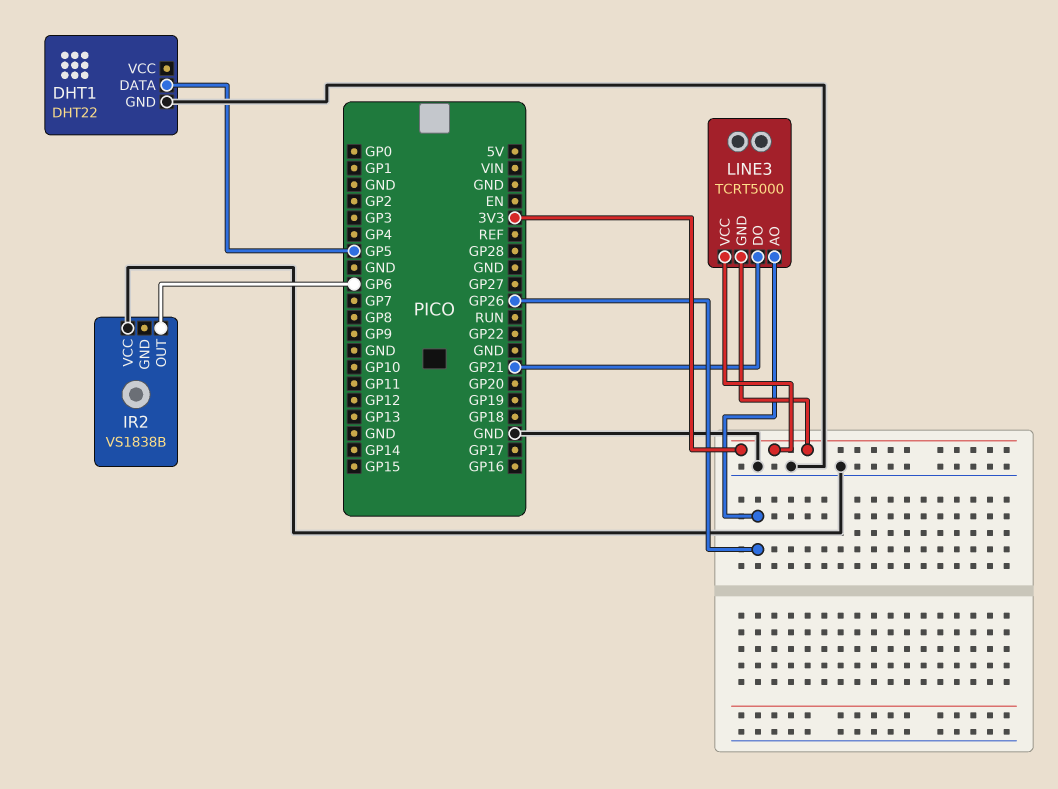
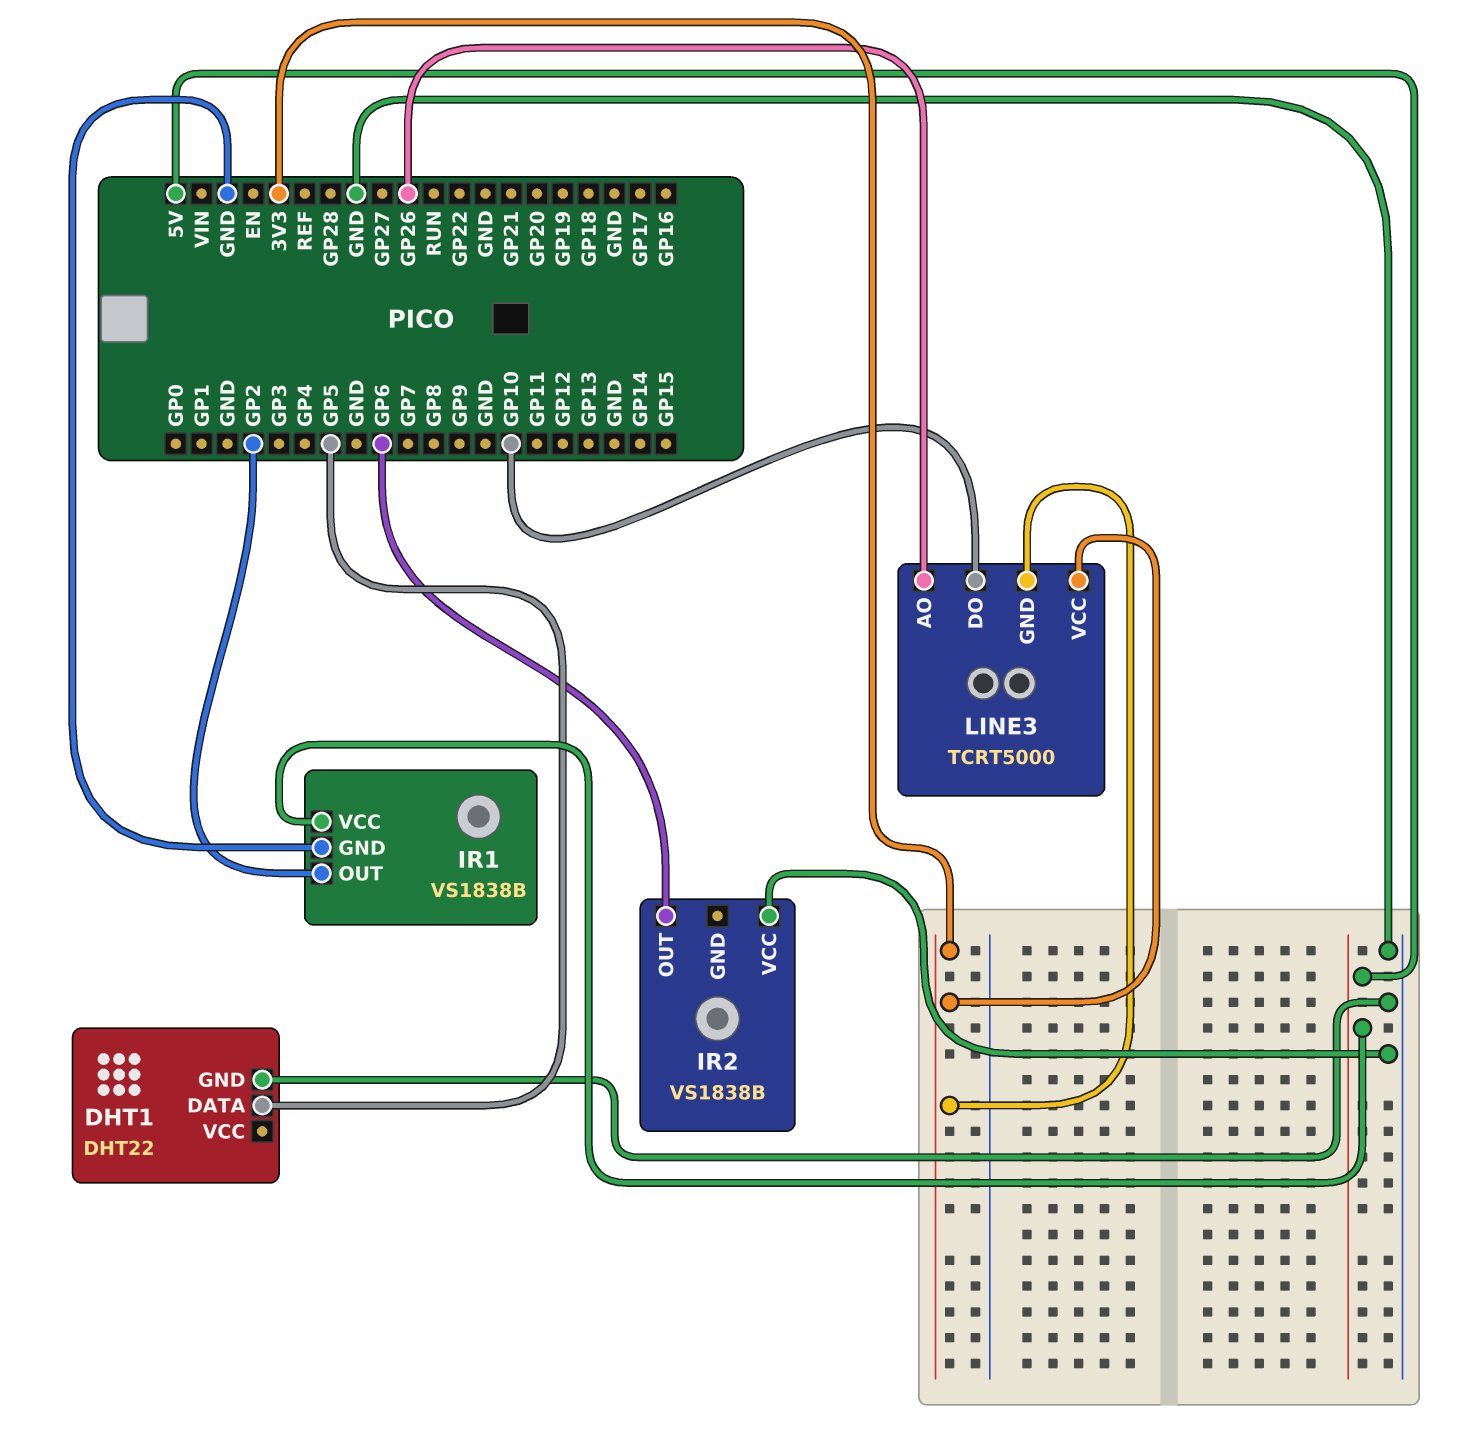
IR1: none -> VS1838B
IR1 pin GND: none -> GND
IR1 pin OUT: none -> GP2
IR1 pin VCC: none -> 5V
LINE3 pin DO: GP21 -> GP10

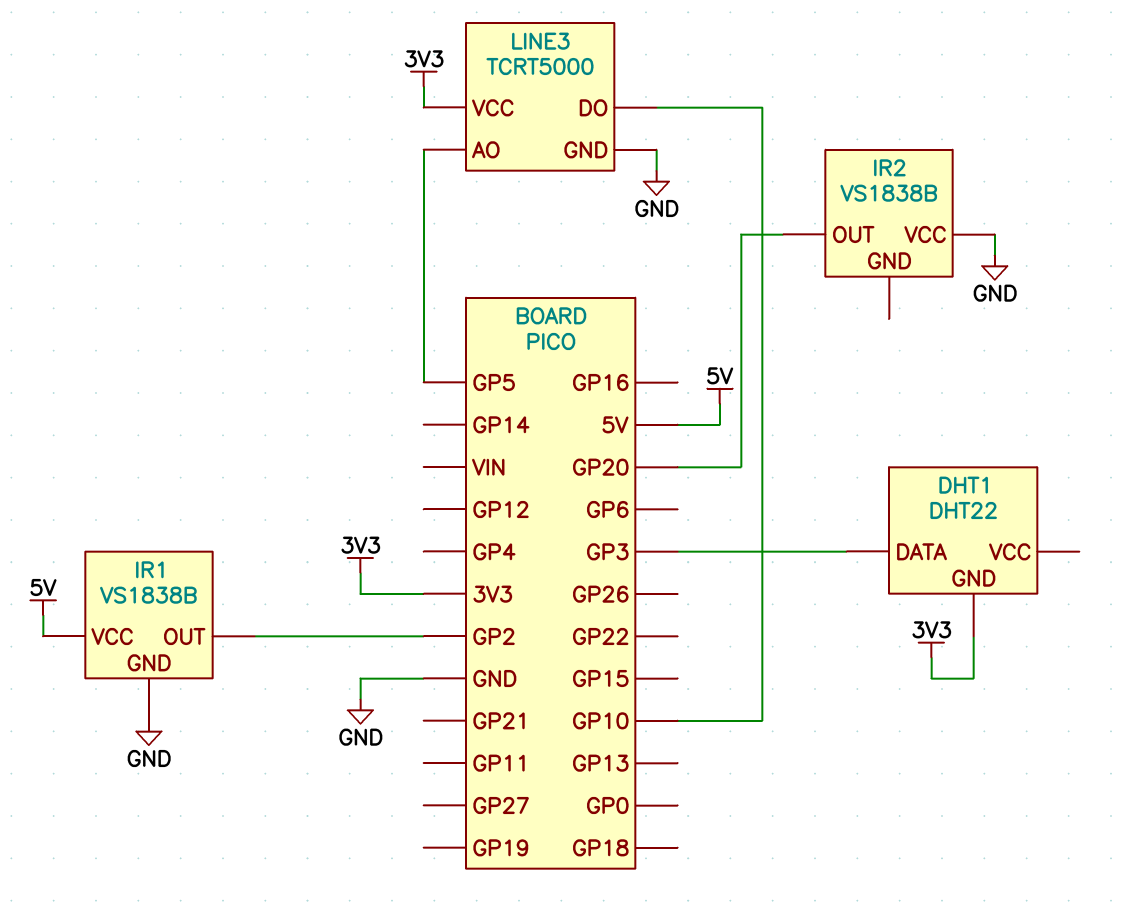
DHT1 pin DATA: GP5 -> GP3
DHT1 pin GND: GND -> 3V3
IR2 pin OUT: GP6 -> GP20
LINE3 pin AO: GP26 -> GP5
LINE3 pin GND: 3V3 -> GND

